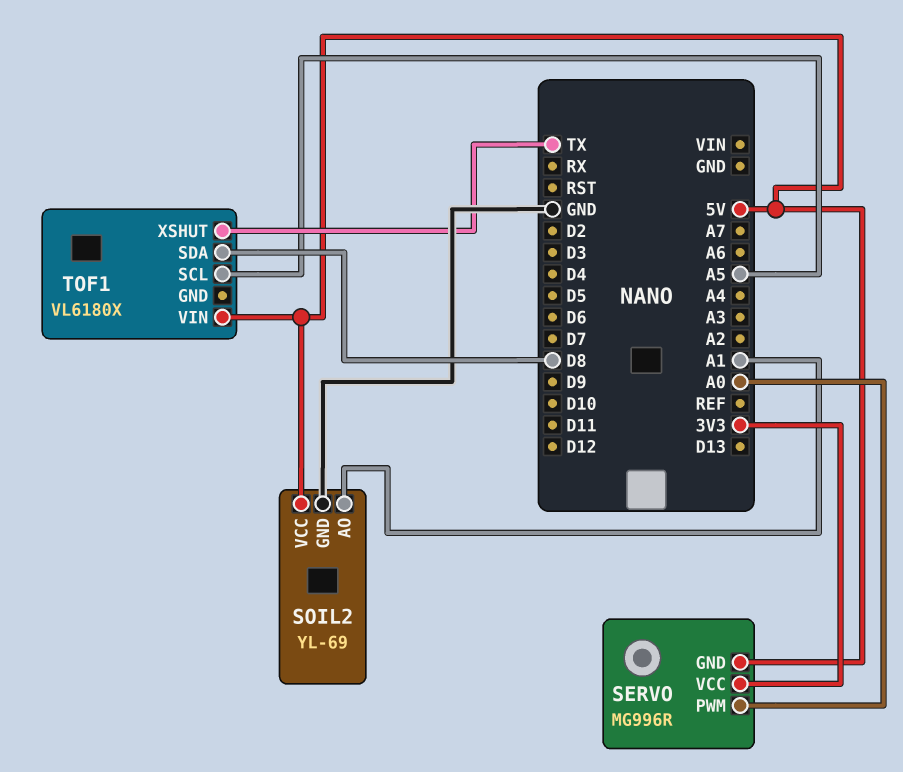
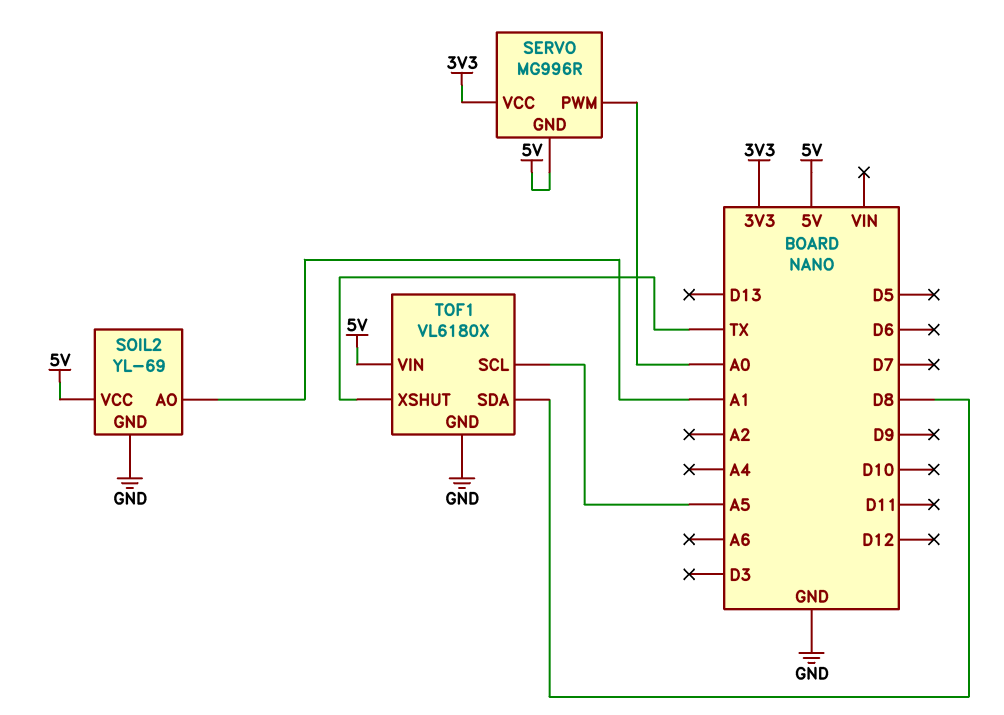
TOF1 pin GND: none -> GND

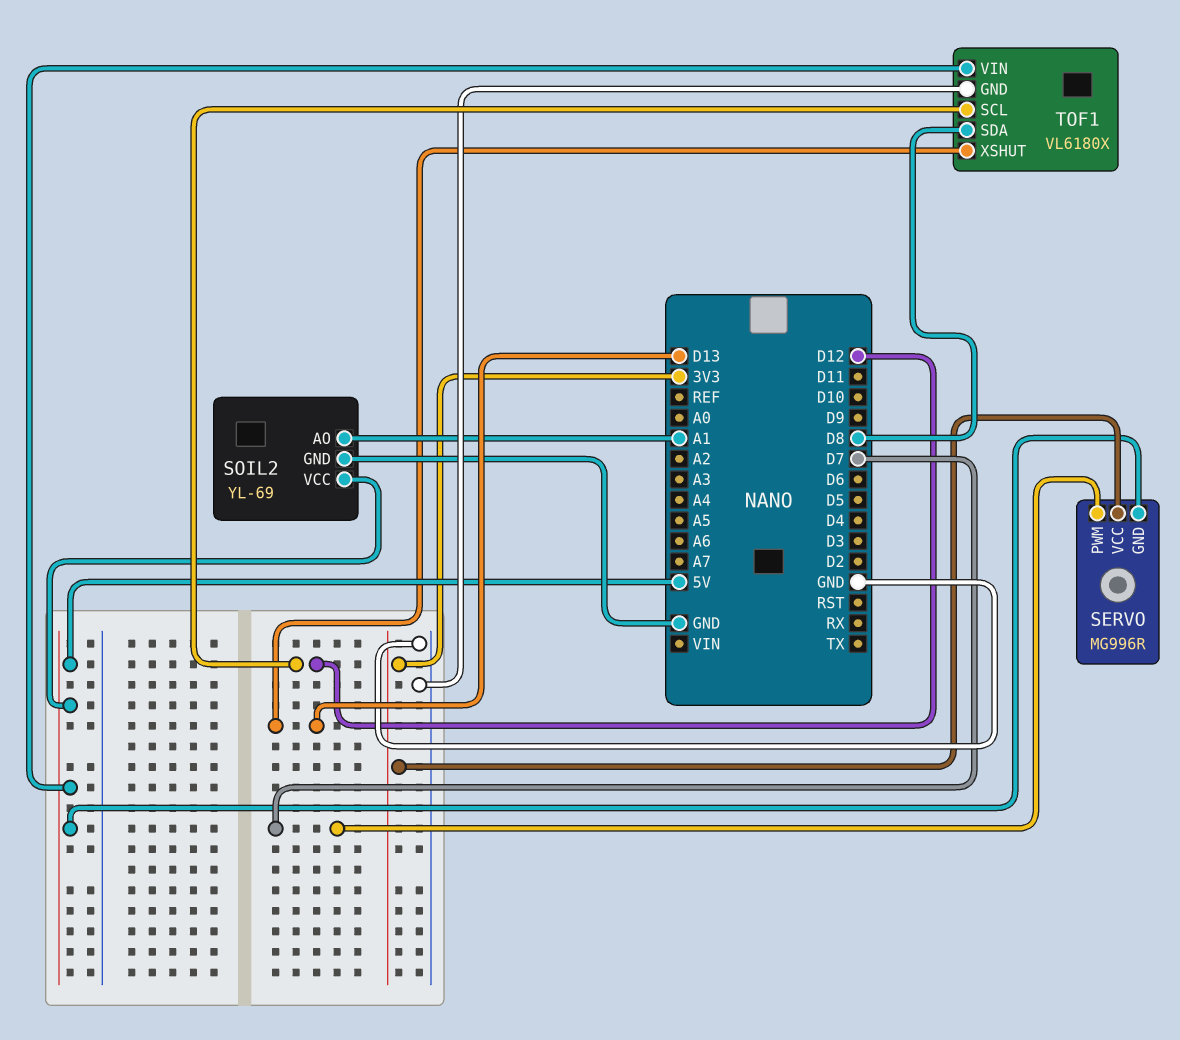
SERVO pin PWM: A0 -> D7
TOF1 pin SCL: A5 -> D12
TOF1 pin XSHUT: TX -> D13

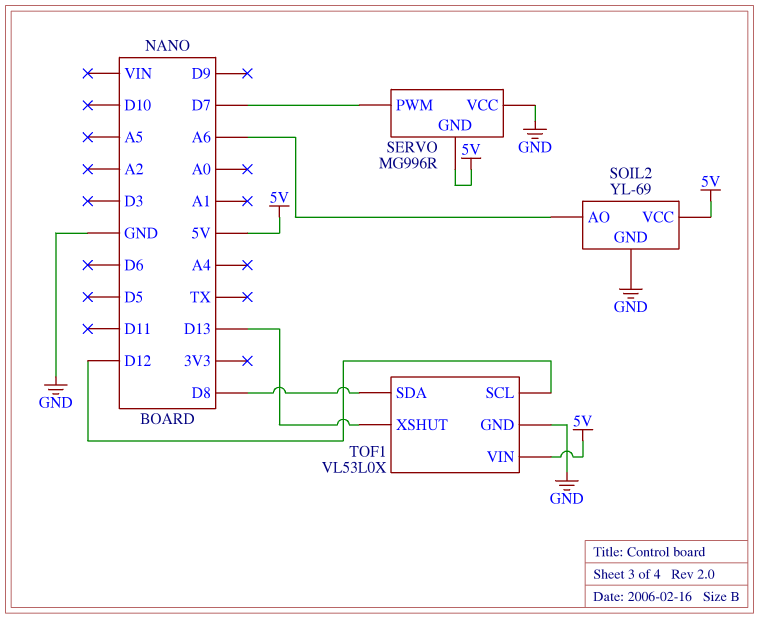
SERVO pin VCC: 3V3 -> GND
SOIL2 pin AO: A1 -> A6
TOF1: VL6180X -> VL53L0X

